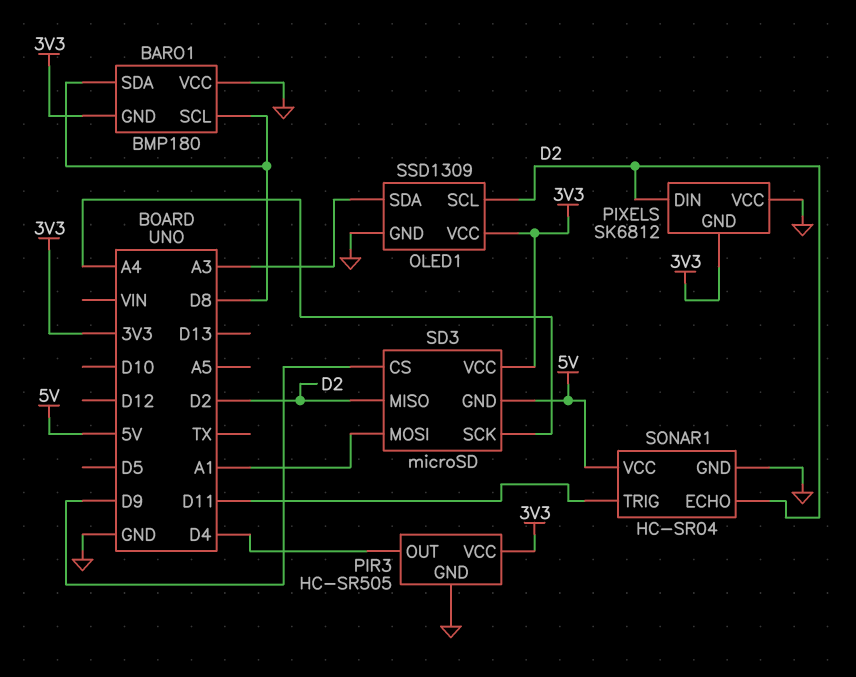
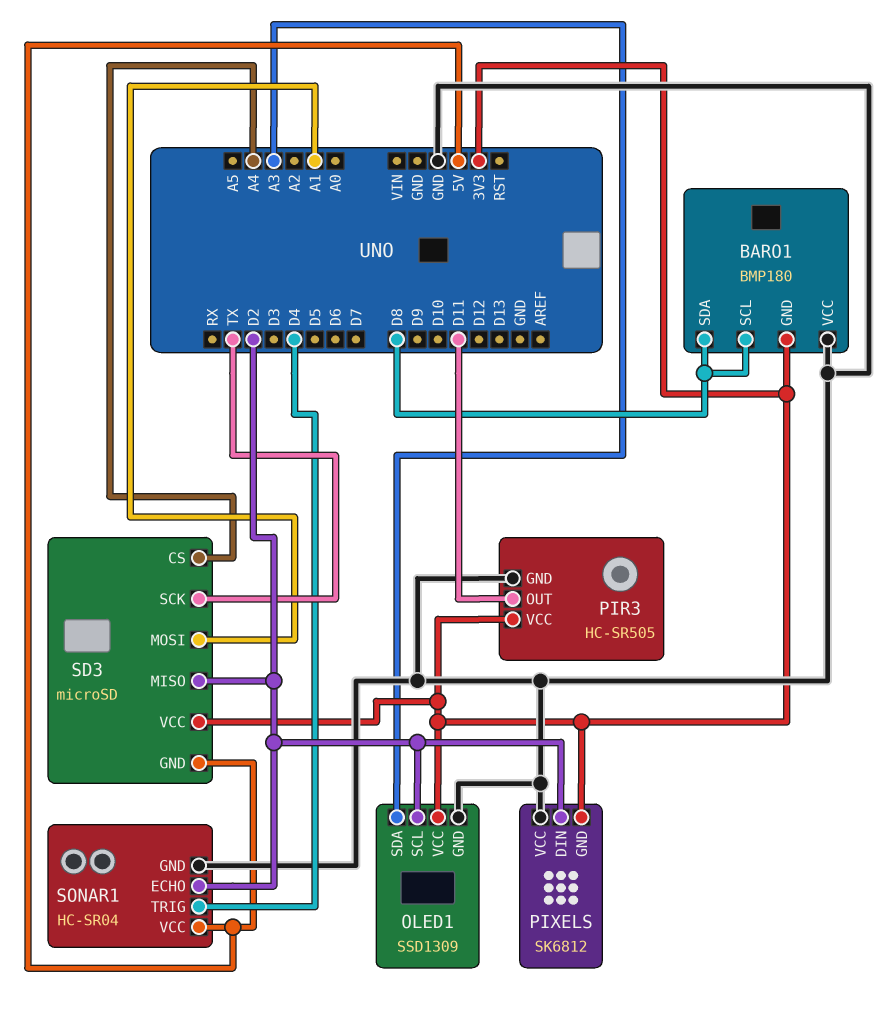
PIR3 pin OUT: D4 -> D11
SD3 pin CS: D9 -> A4
SD3 pin SCK: A4 -> TX
SONAR1 pin TRIG: D11 -> D4

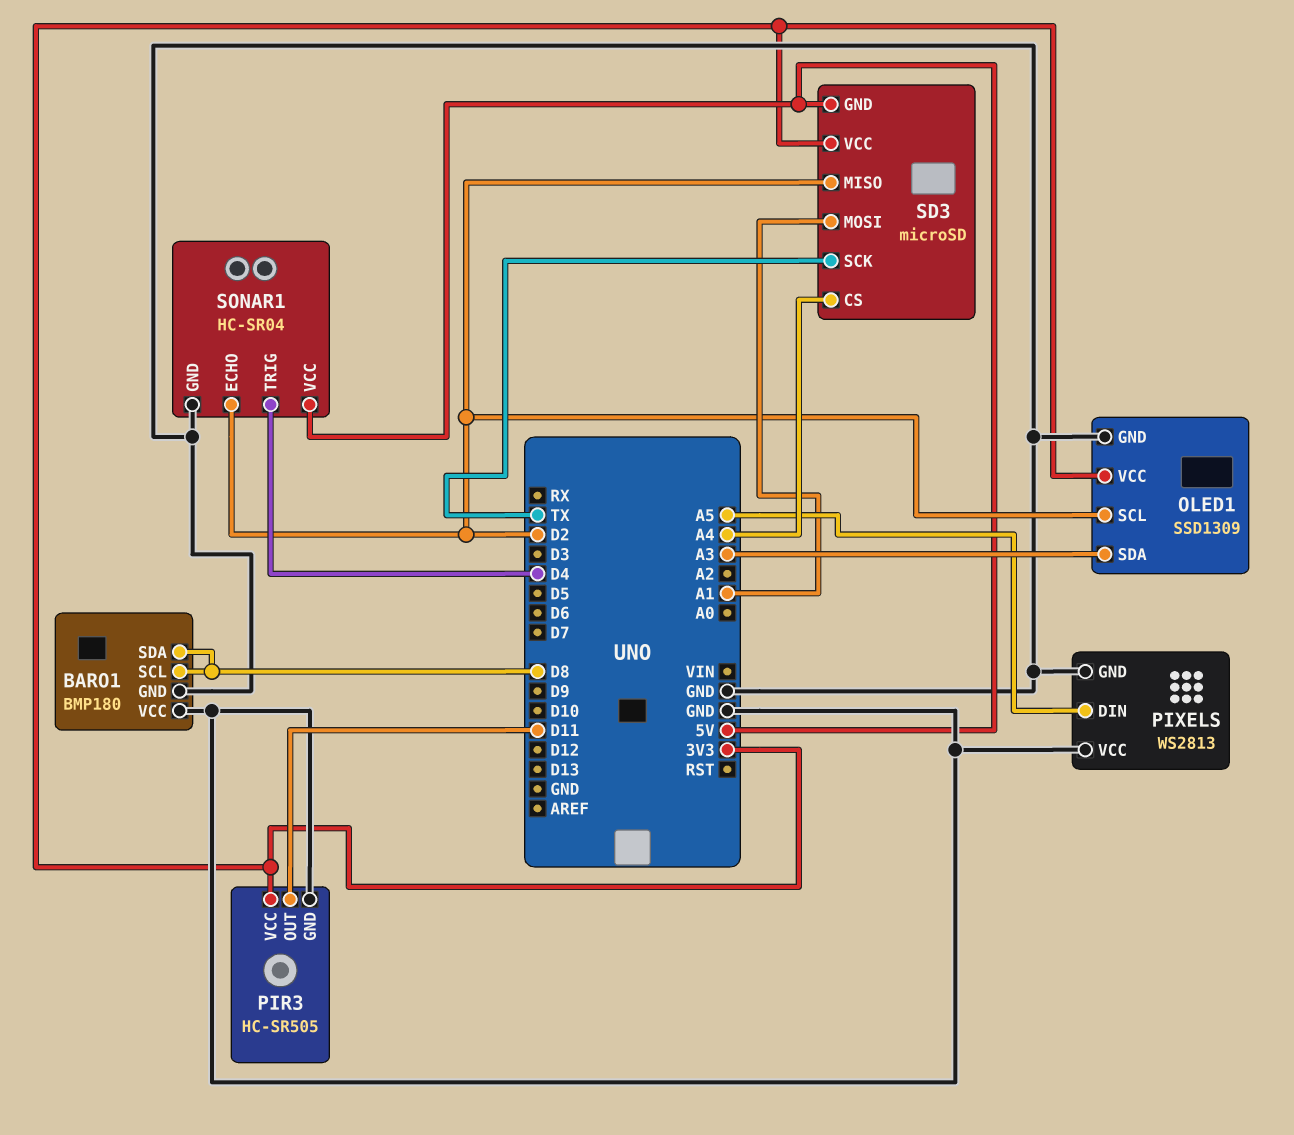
BARO1 pin GND: 3V3 -> GND
PIXELS: SK6812 -> WS2813
PIXELS pin DIN: D2 -> A5
PIXELS pin GND: 3V3 -> GND

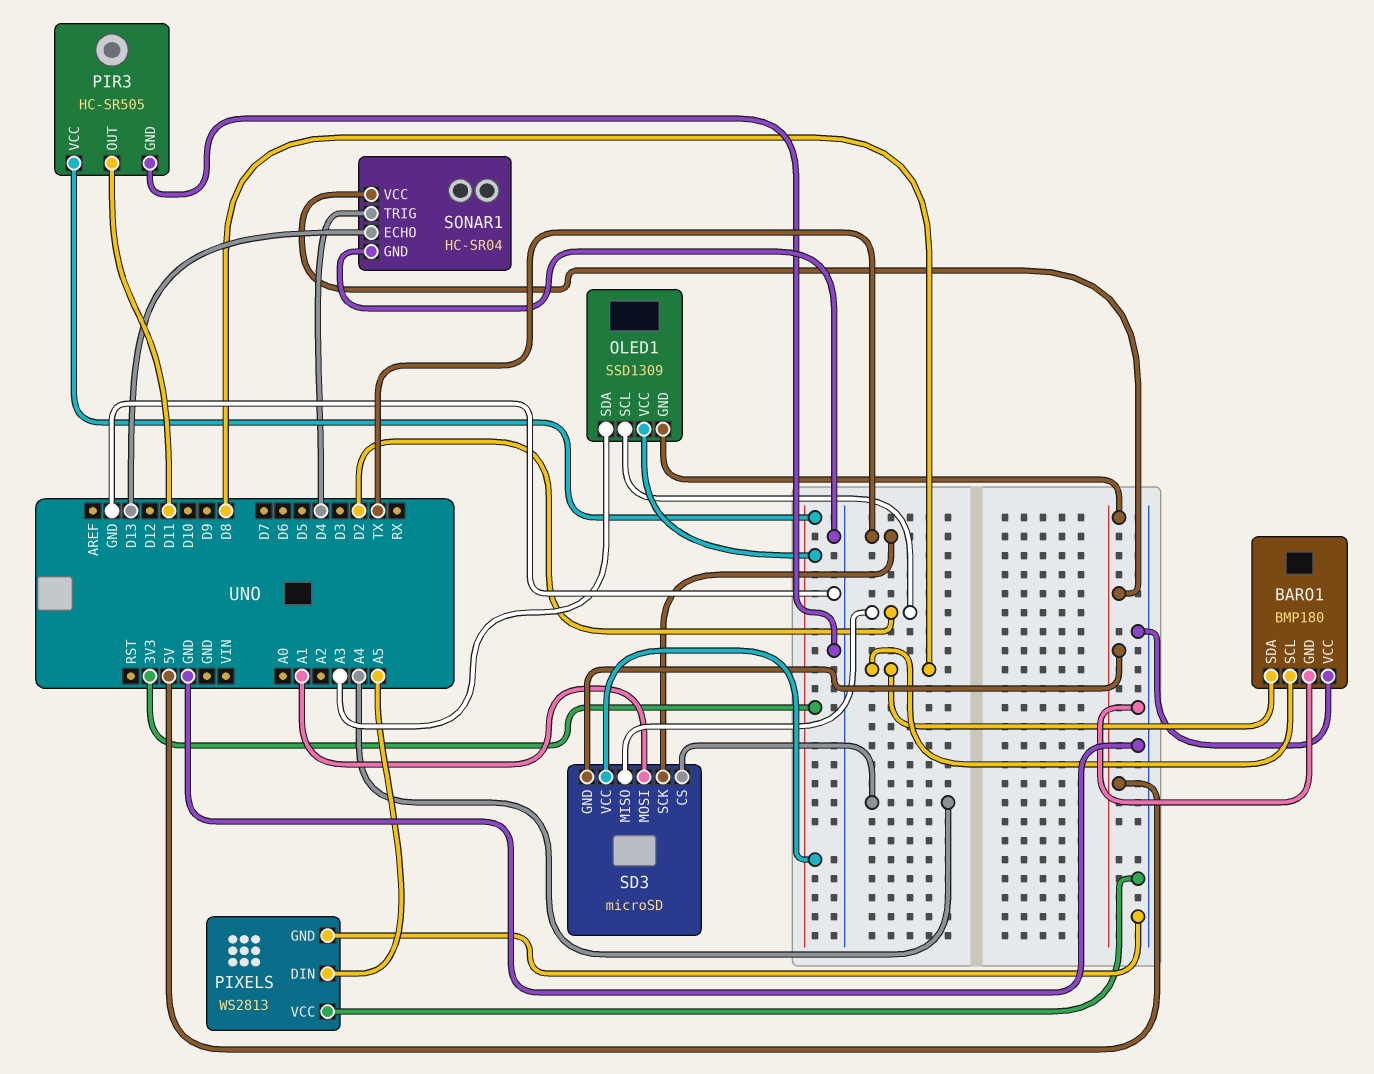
OLED1 pin GND: GND -> 5V
SONAR1 pin ECHO: D2 -> D13

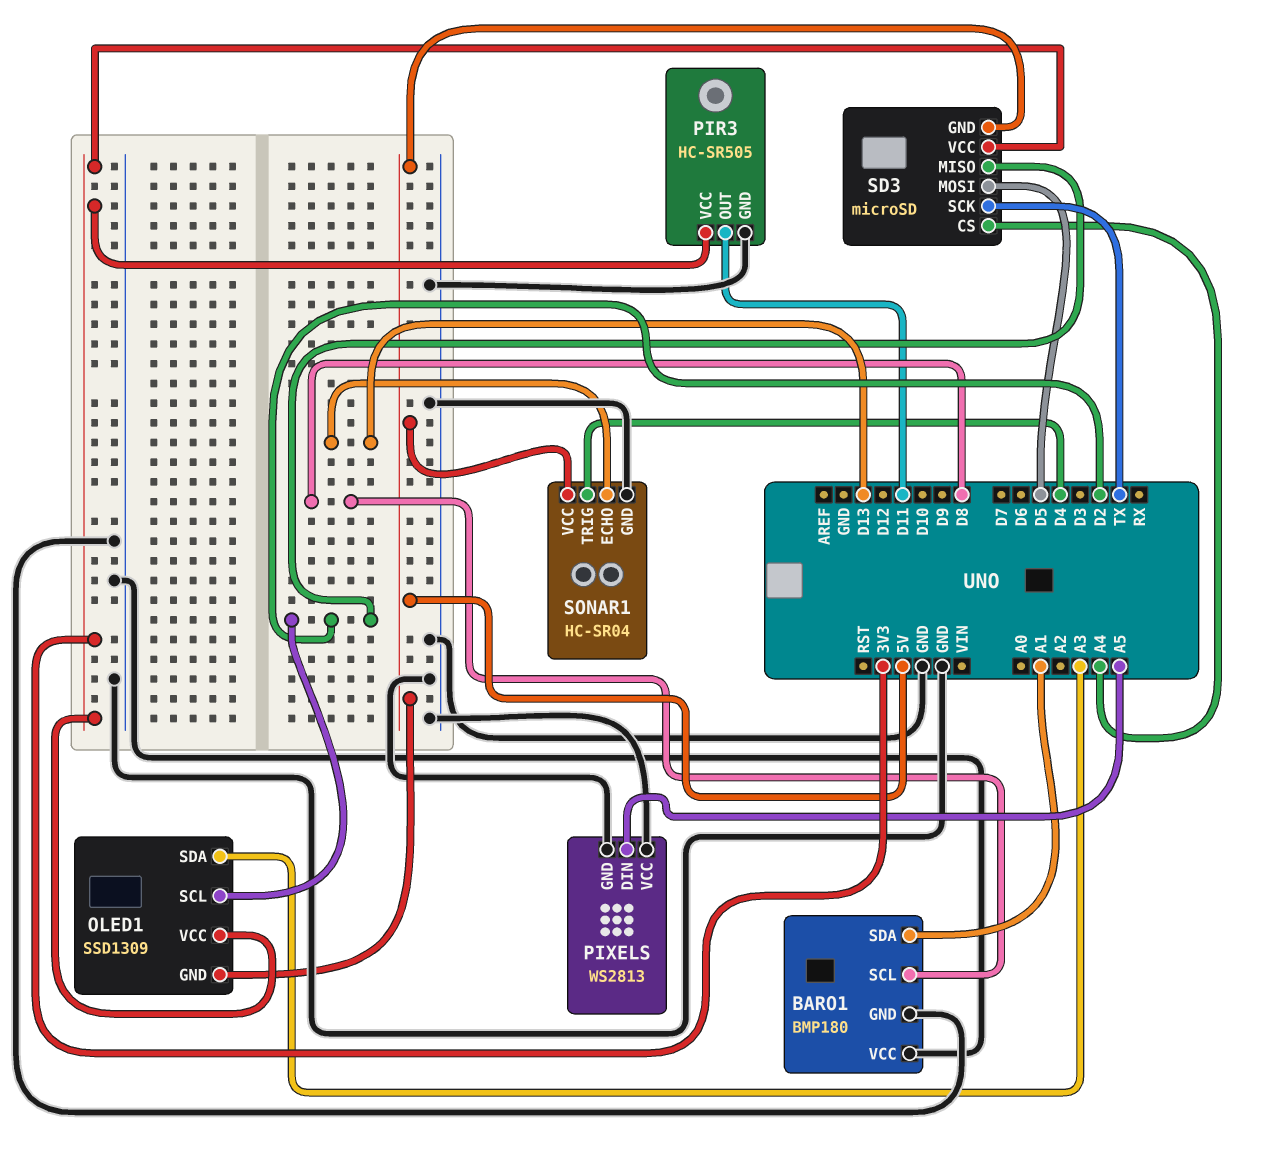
BARO1 pin SDA: D8 -> A1
SD3 pin MOSI: A1 -> D5

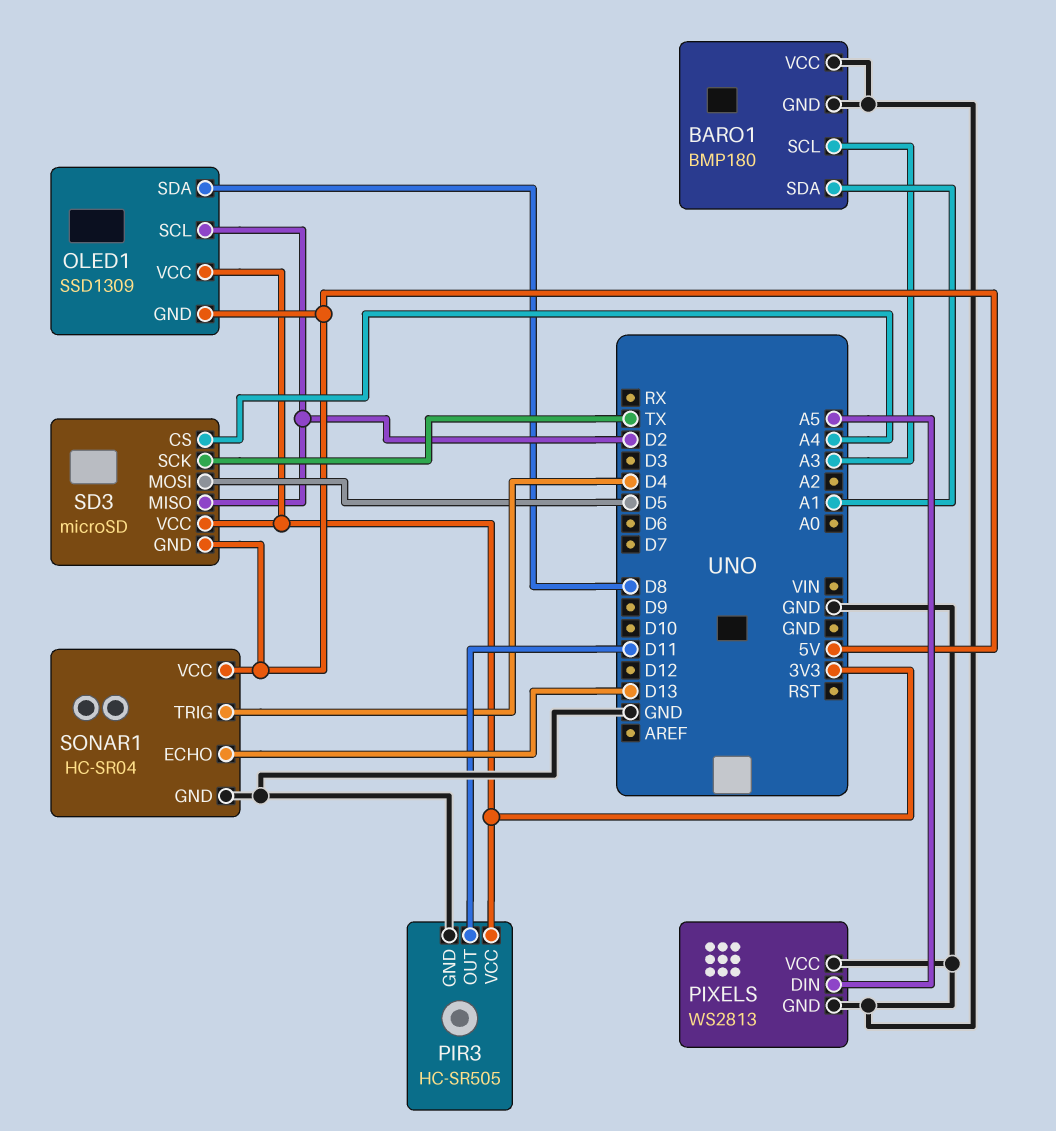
BARO1 pin SCL: D8 -> A3
OLED1 pin SDA: A3 -> D8

